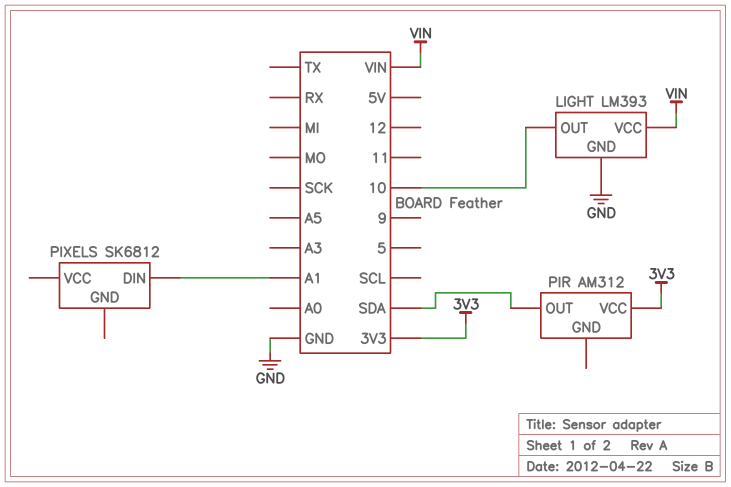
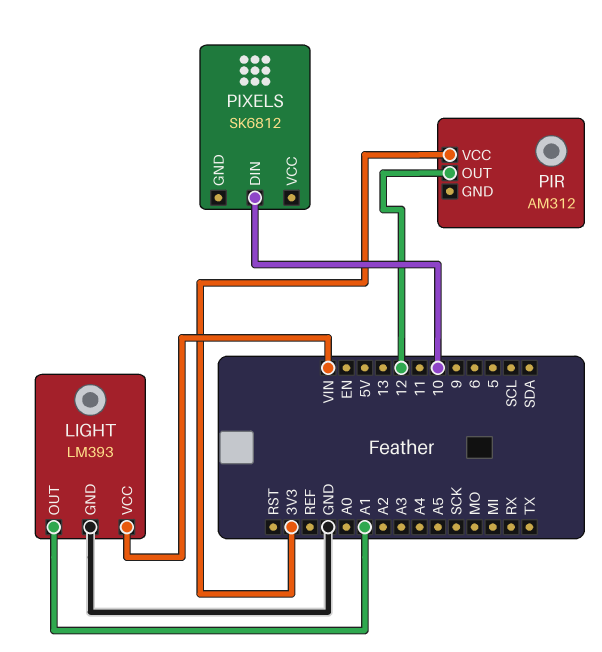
LIGHT pin OUT: 10 -> A1
PIR pin OUT: SDA -> 12
PIXELS pin DIN: A1 -> 10

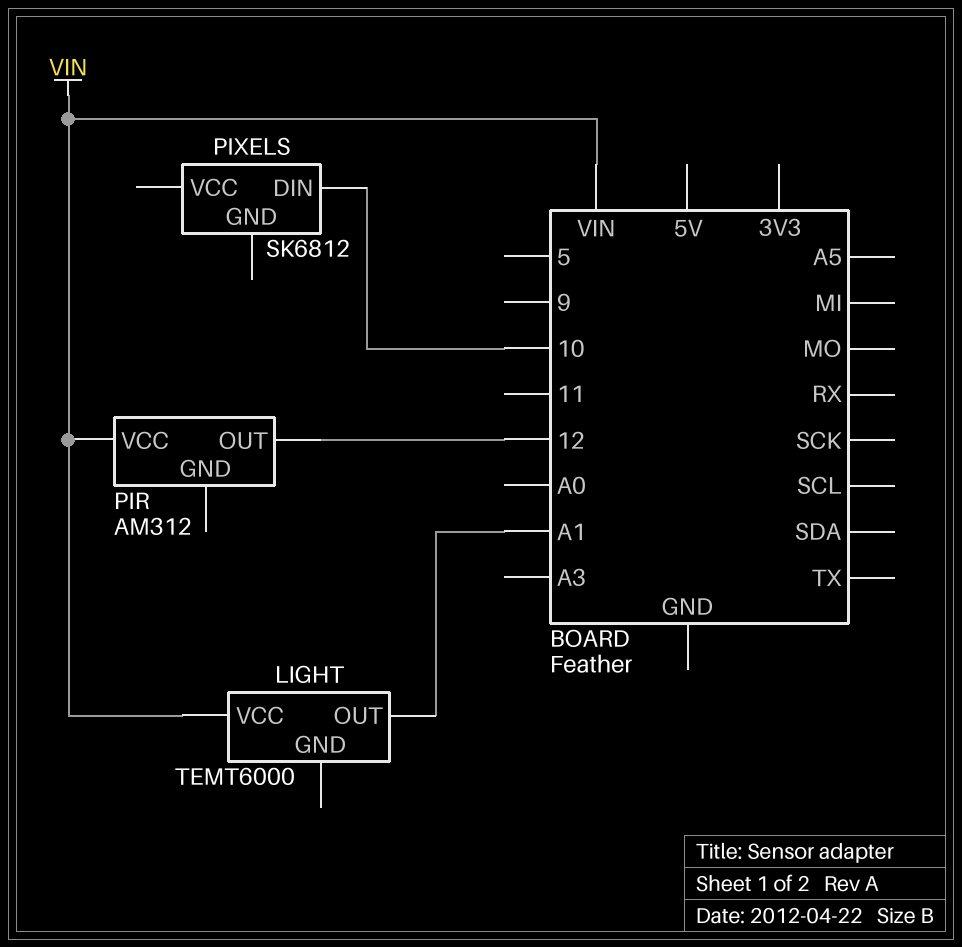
LIGHT: LM393 -> TEMT6000
LIGHT pin GND: GND -> none
PIR pin VCC: 3V3 -> VIN

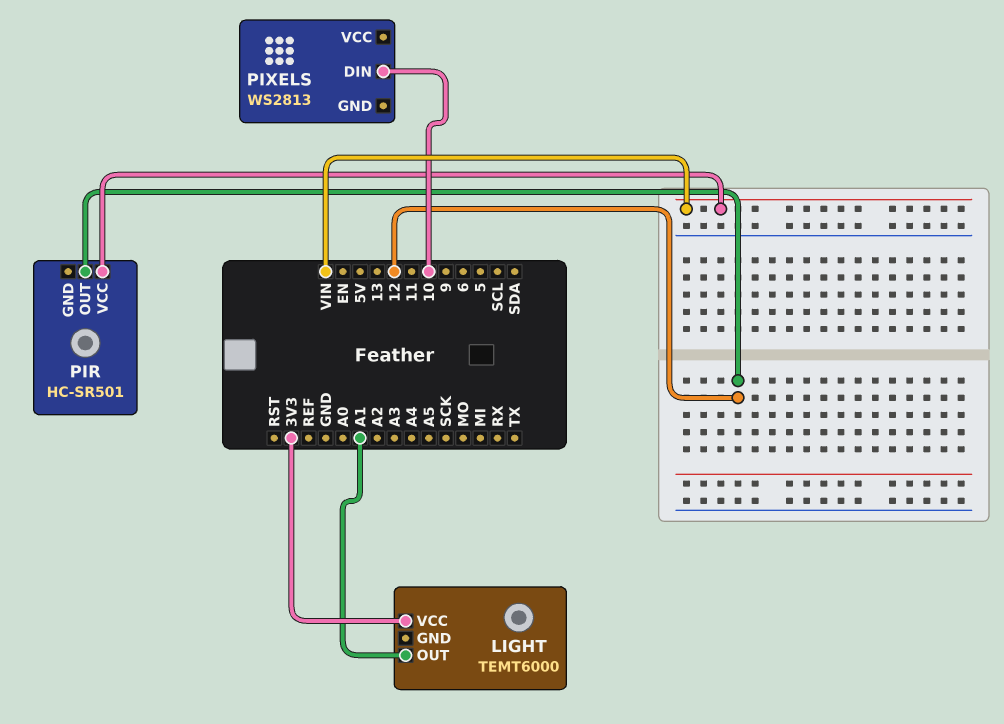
LIGHT pin VCC: VIN -> 3V3
PIR: AM312 -> HC-SR501
PIXELS: SK6812 -> WS2813

